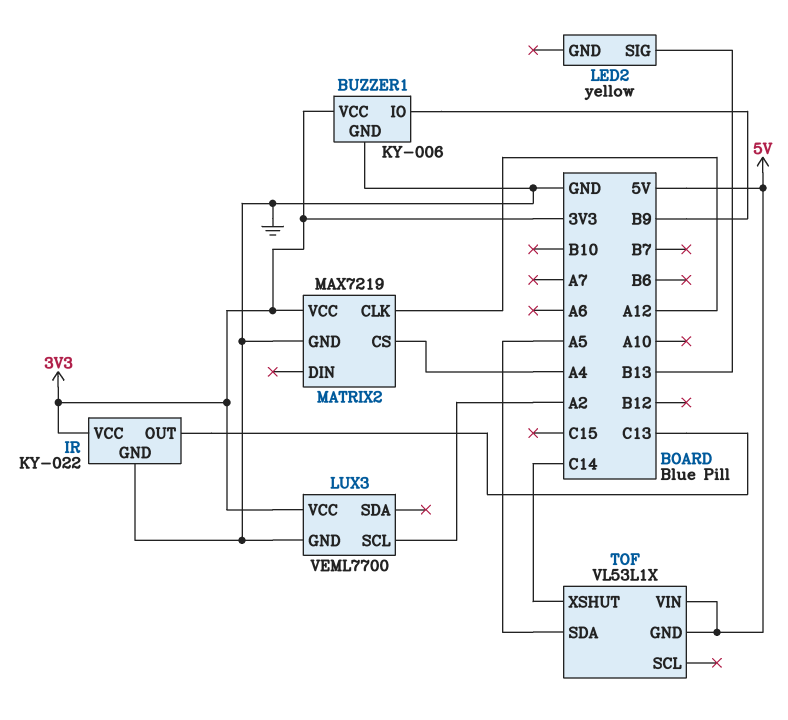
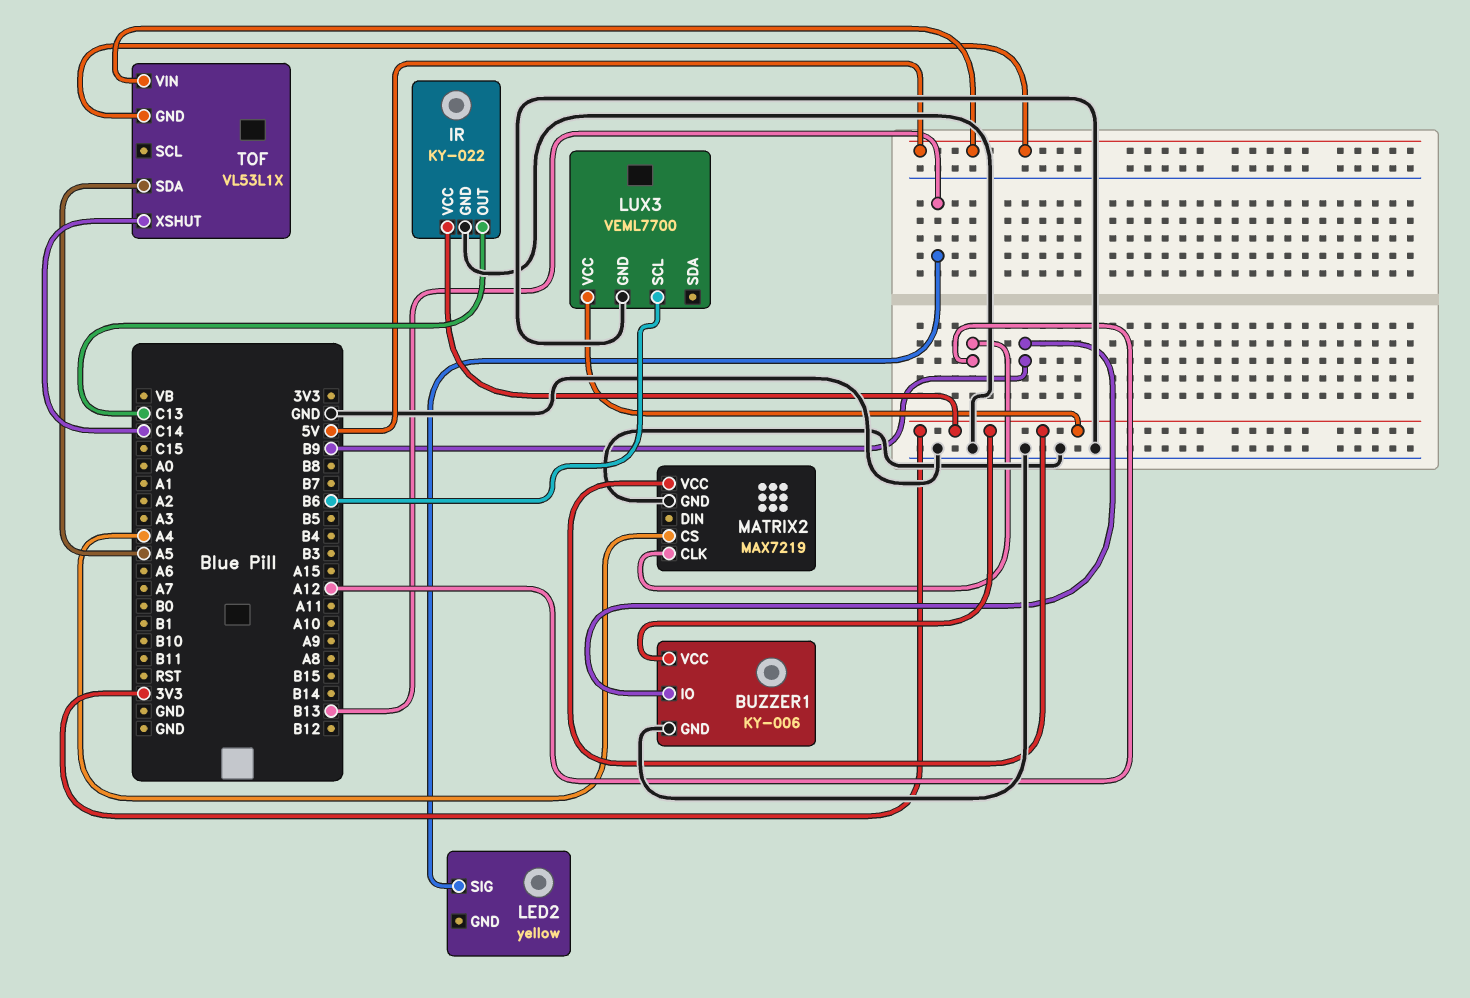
LUX3 pin SCL: A2 -> B6

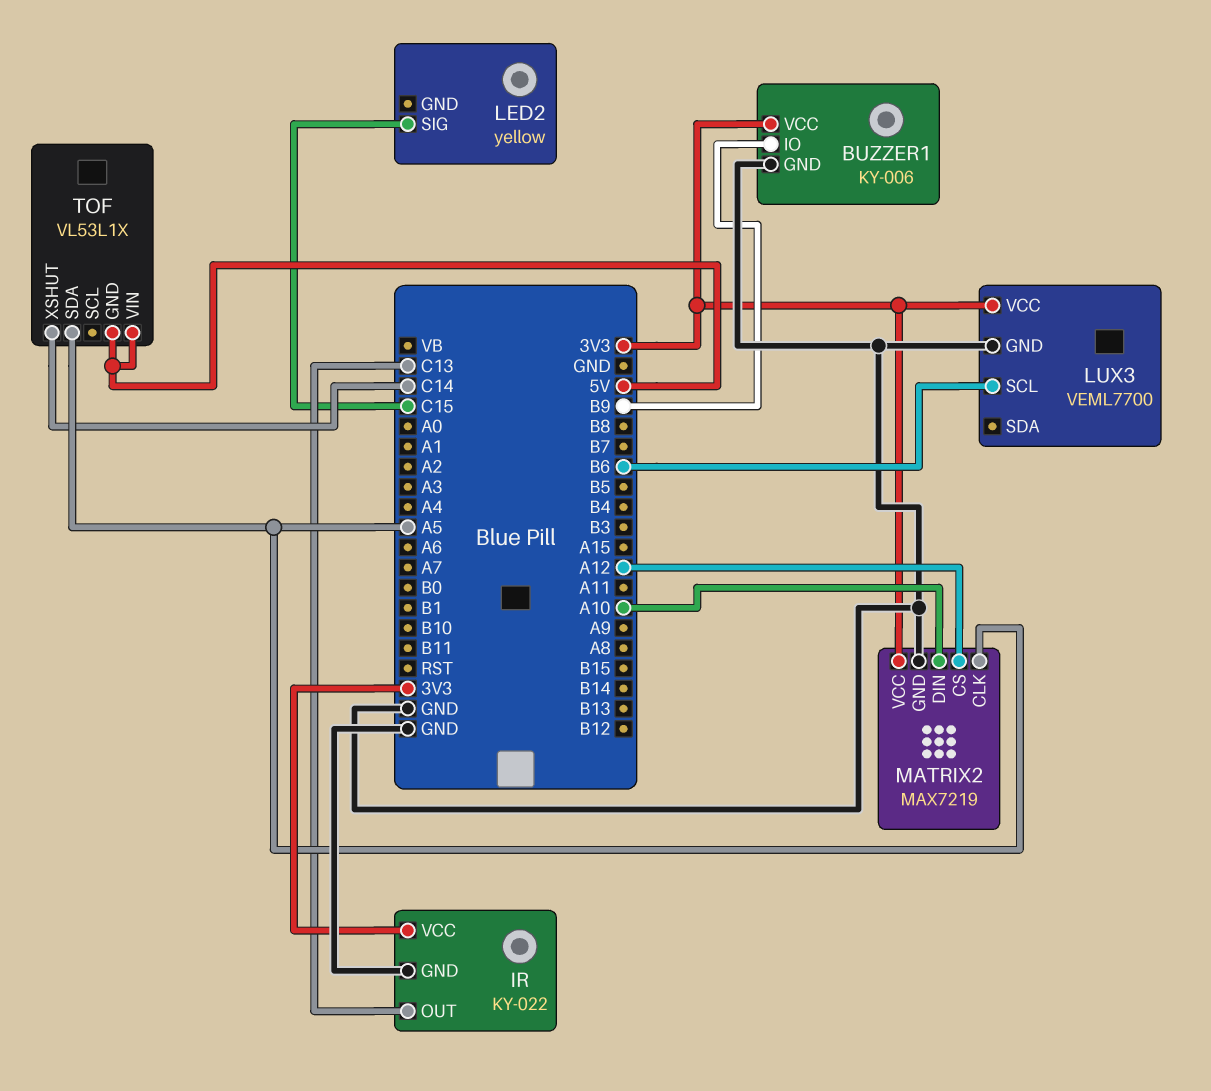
LED2 pin SIG: B13 -> C15
MATRIX2 pin CLK: A12 -> A5
MATRIX2 pin CS: A4 -> A12
MATRIX2 pin DIN: none -> A10

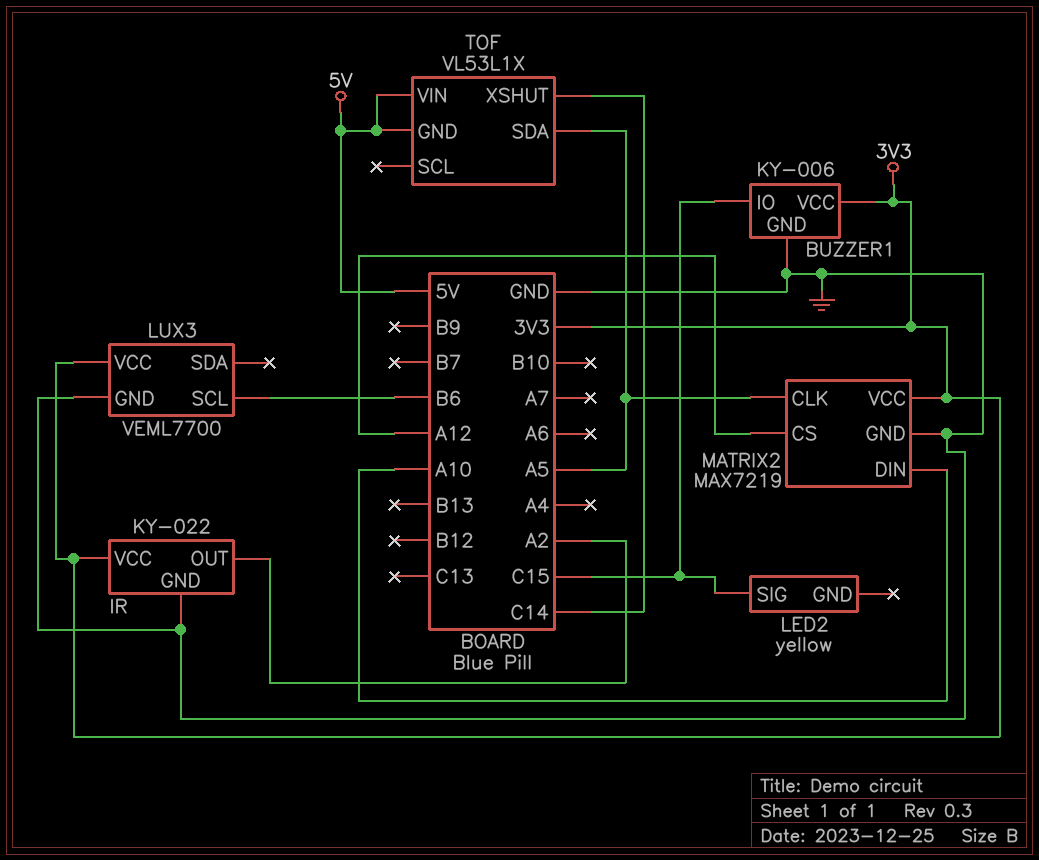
BUZZER1 pin IO: B9 -> C15
IR pin OUT: C13 -> A2

